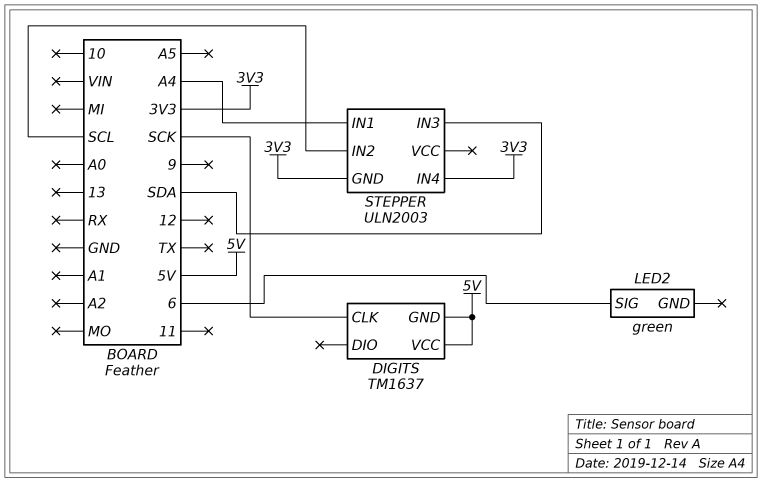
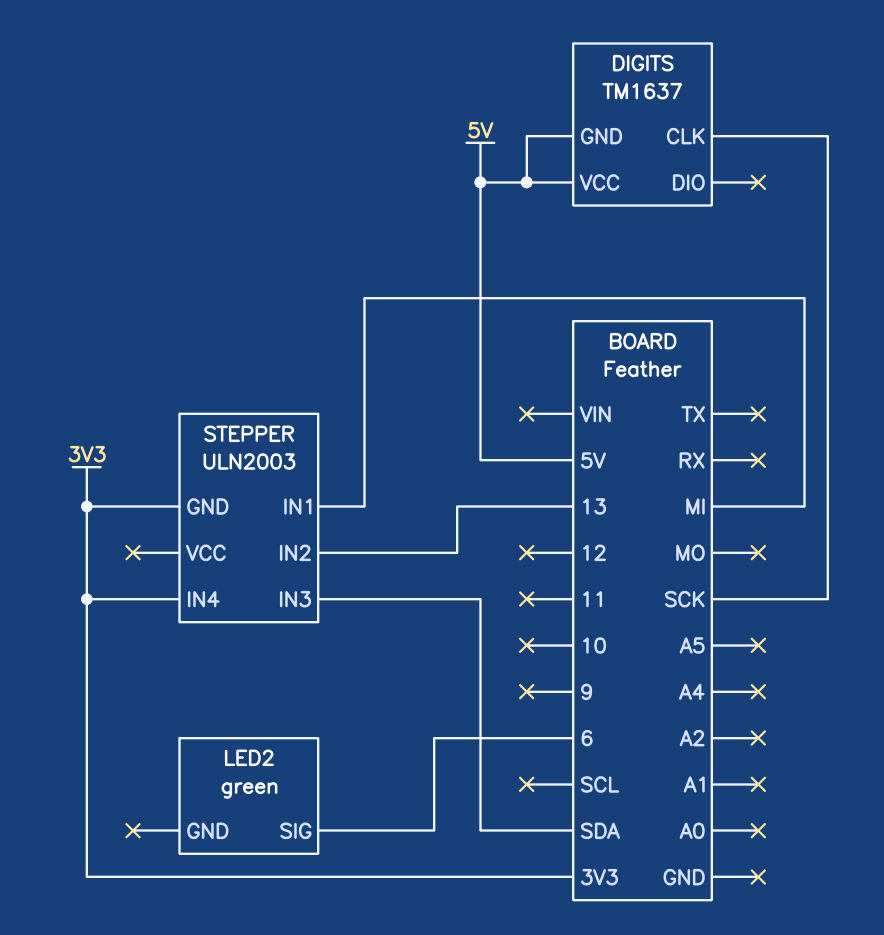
STEPPER pin IN1: A4 -> MI
STEPPER pin IN2: SCL -> 13

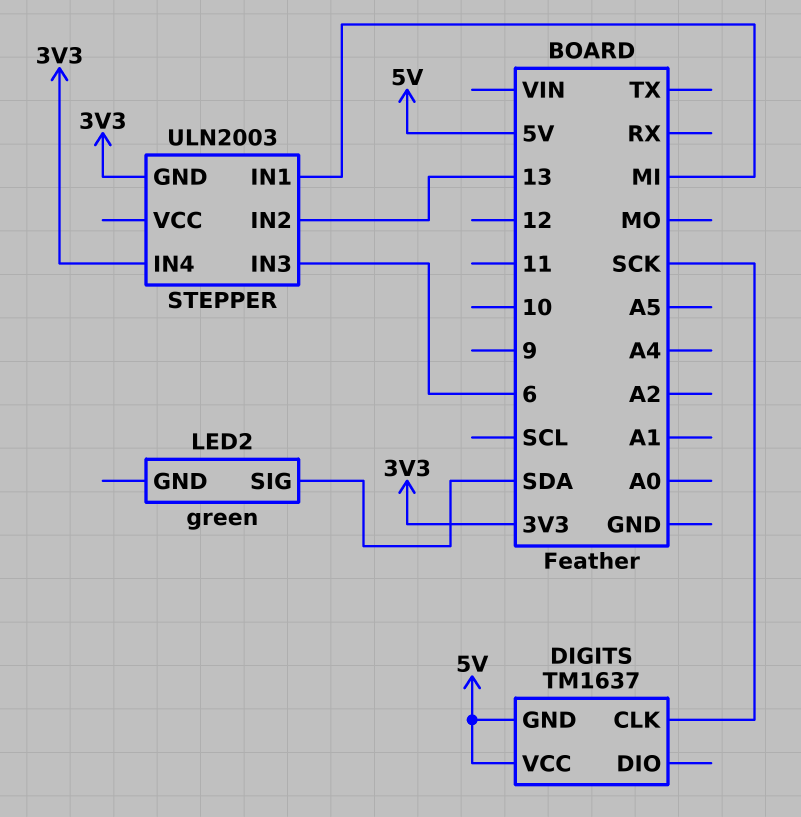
LED2 pin SIG: 6 -> SDA
STEPPER pin IN3: SDA -> 6

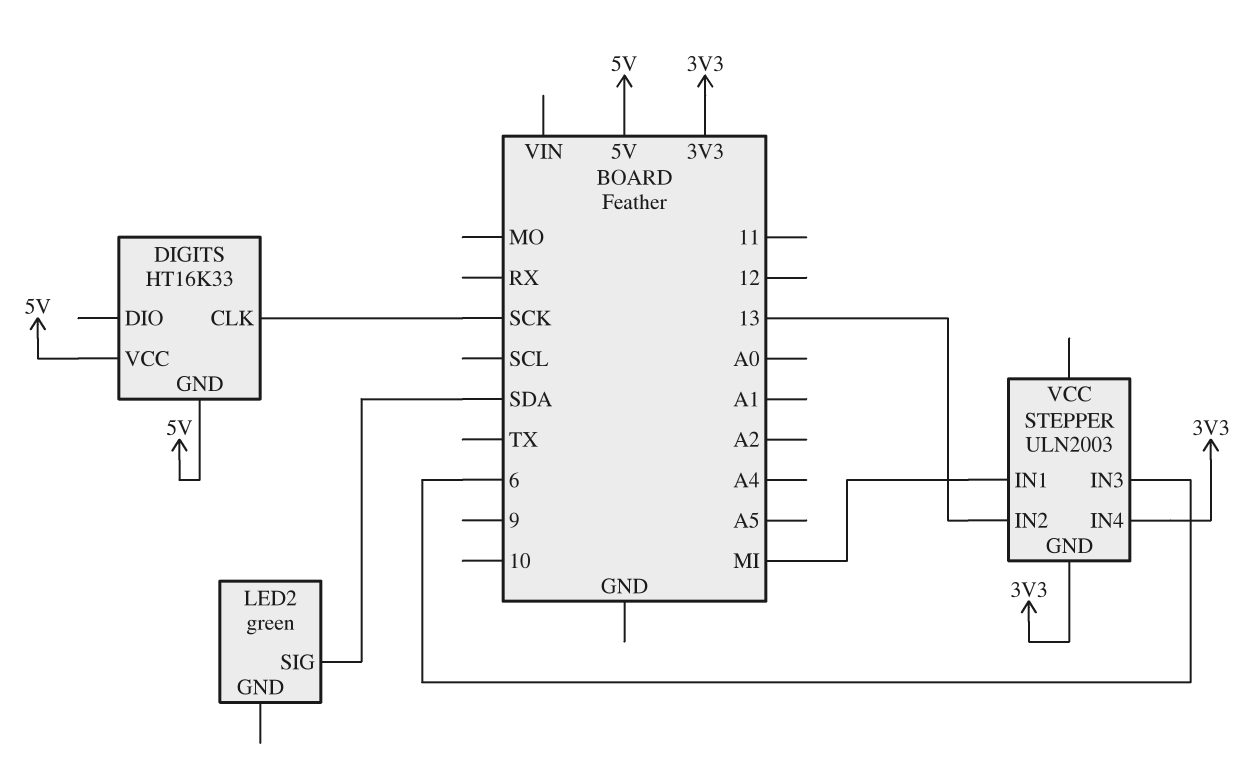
DIGITS: TM1637 -> HT16K33

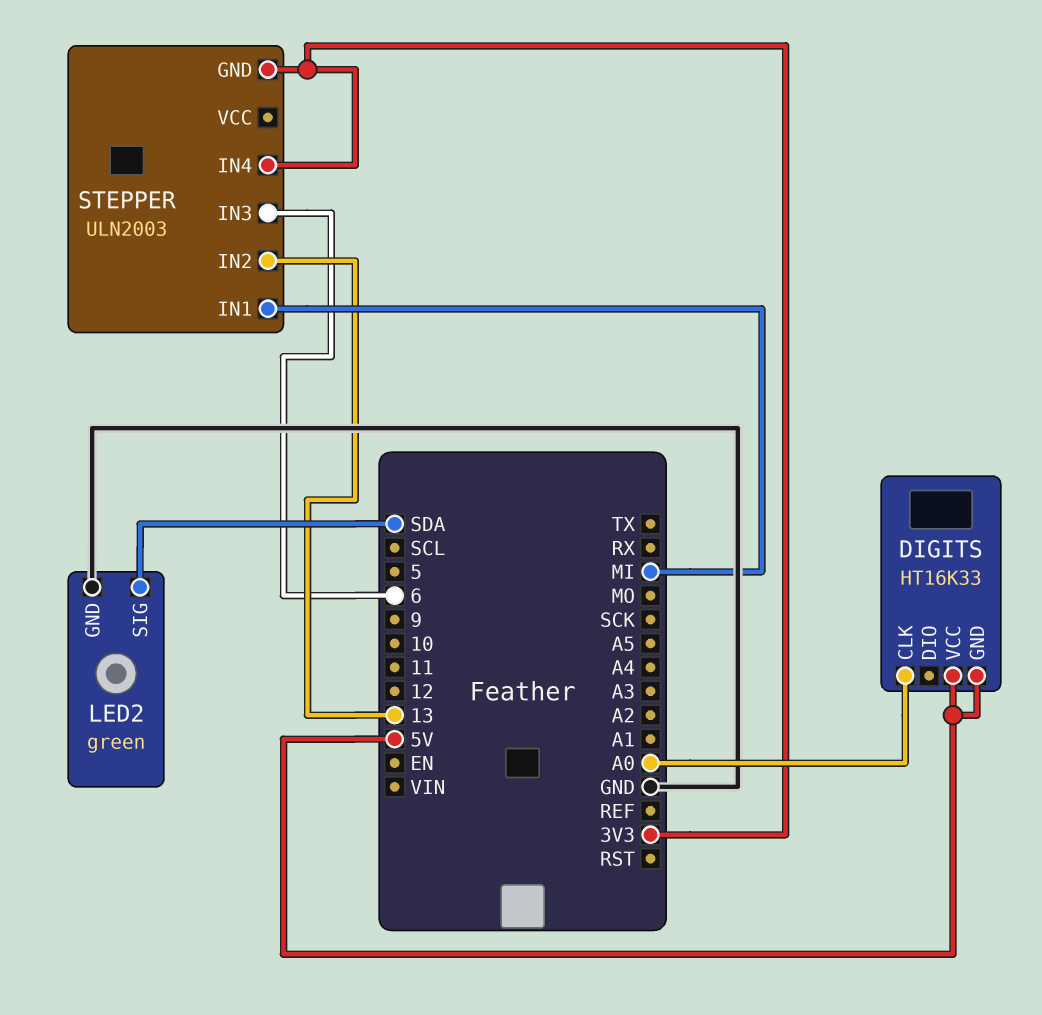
DIGITS pin CLK: SCK -> A0
LED2 pin GND: none -> GND

